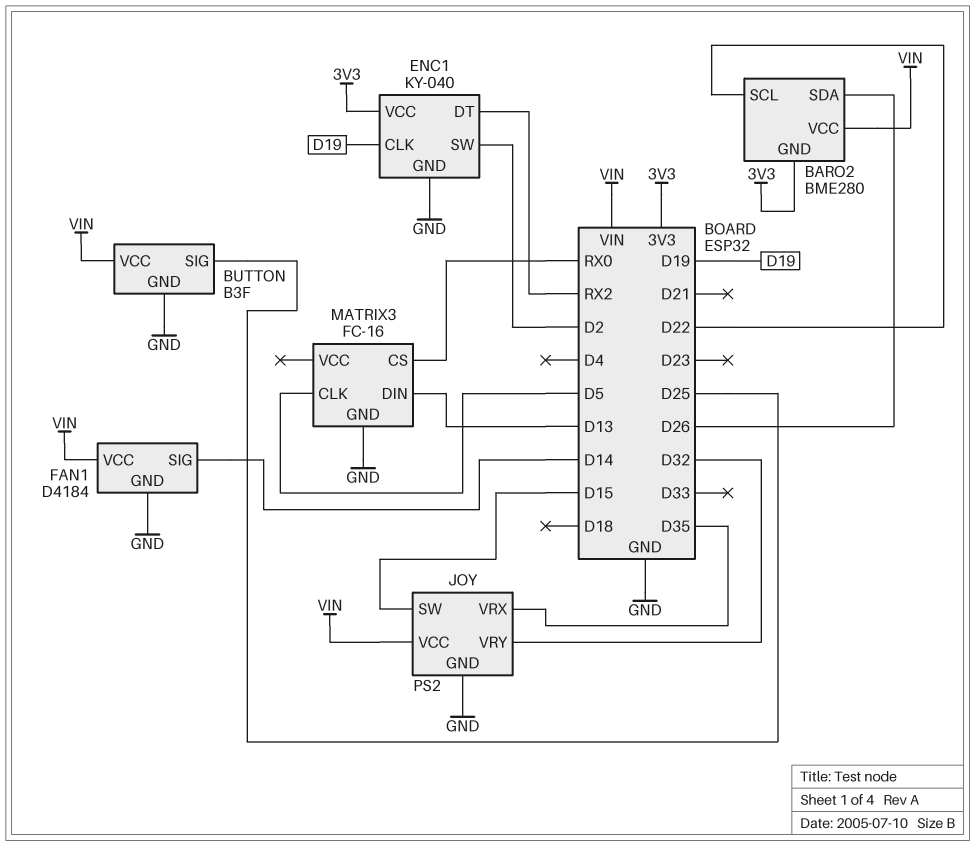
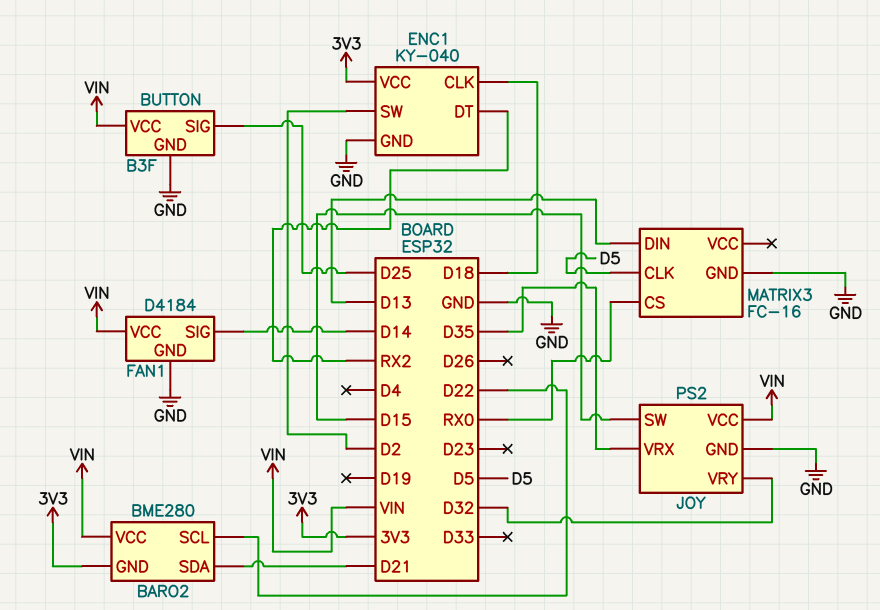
BARO2 pin SDA: D26 -> D21
ENC1 pin CLK: D19 -> D18

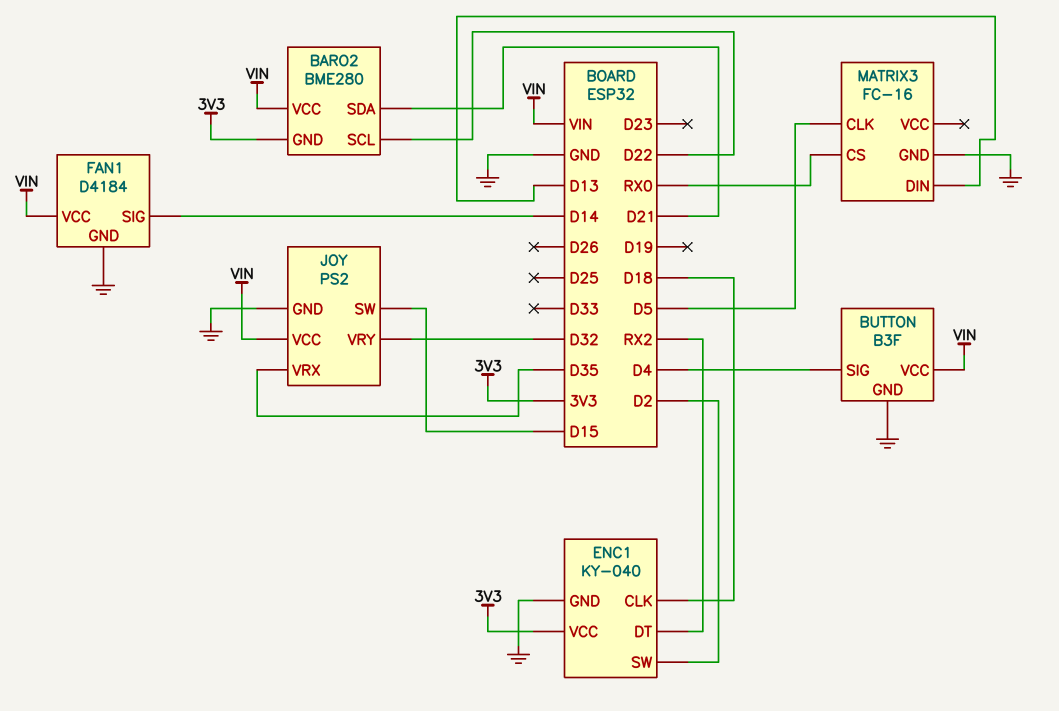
BUTTON pin SIG: D25 -> D4

